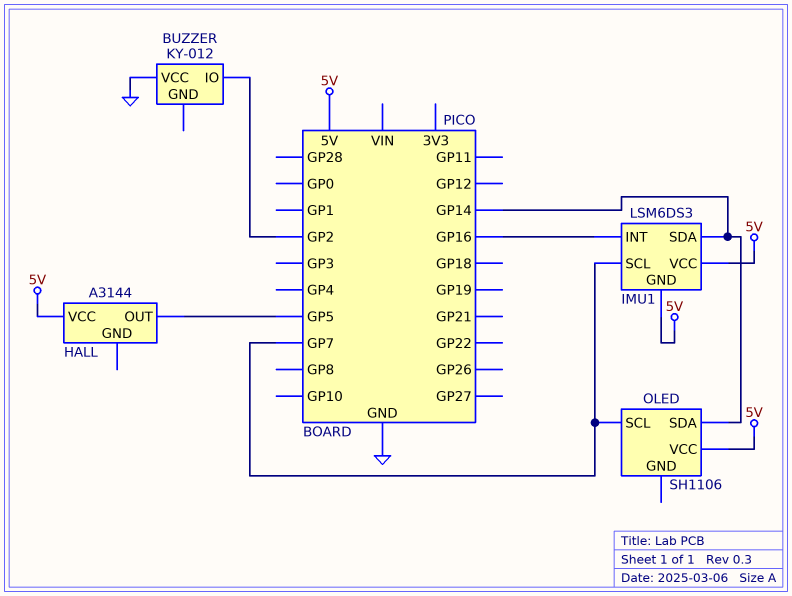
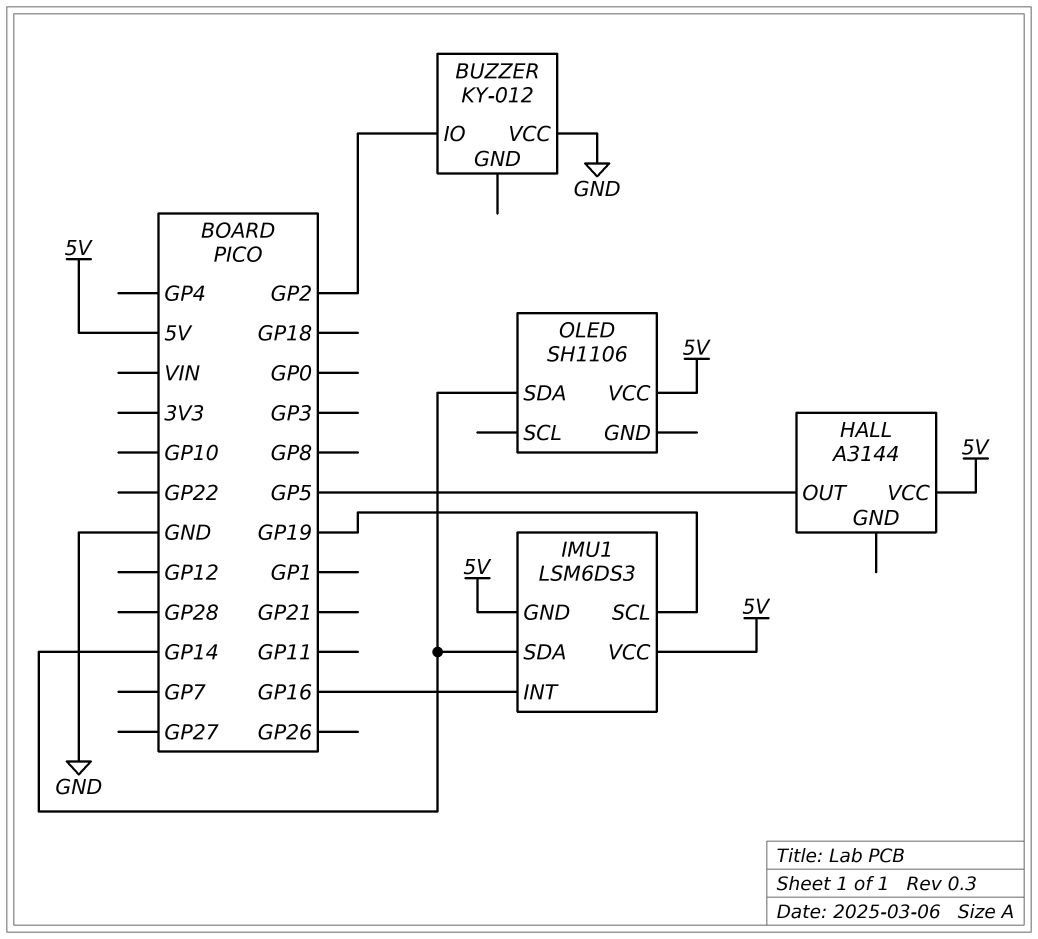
IMU1 pin SCL: GP7 -> GP19
OLED pin SCL: GP7 -> none

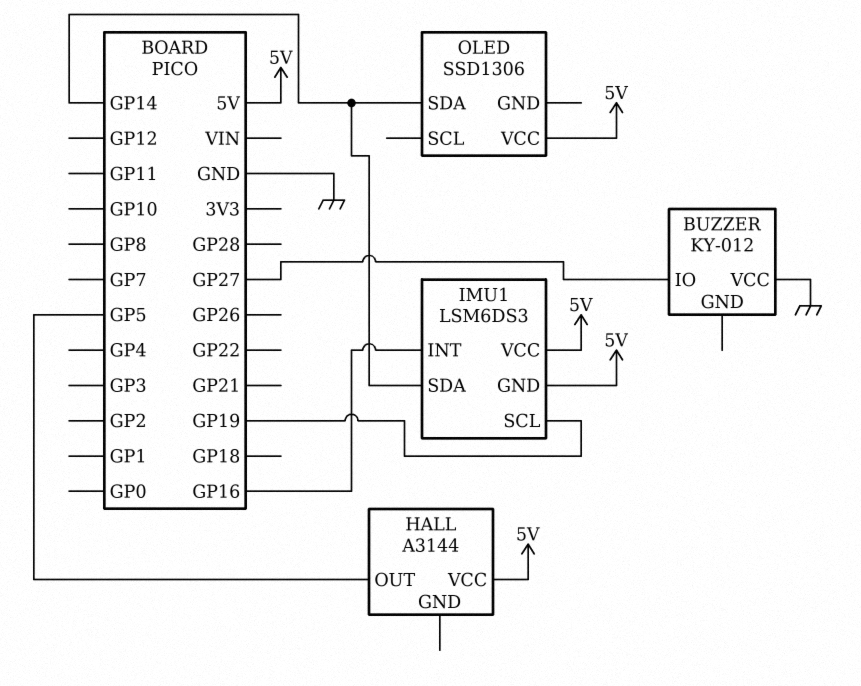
BUZZER pin IO: GP2 -> GP27
OLED: SH1106 -> SSD1306

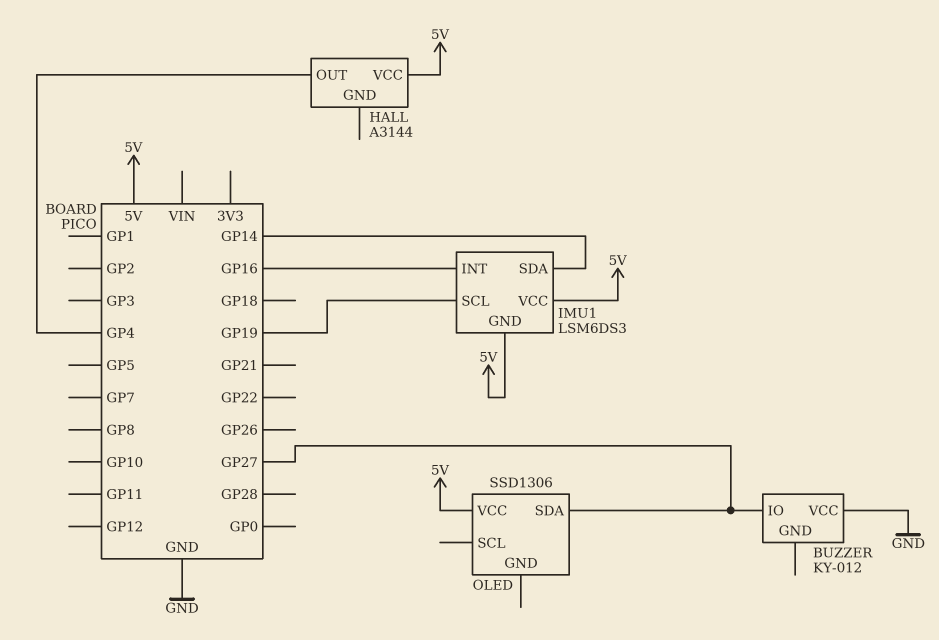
HALL pin OUT: GP5 -> GP4
OLED pin SDA: GP14 -> GP27

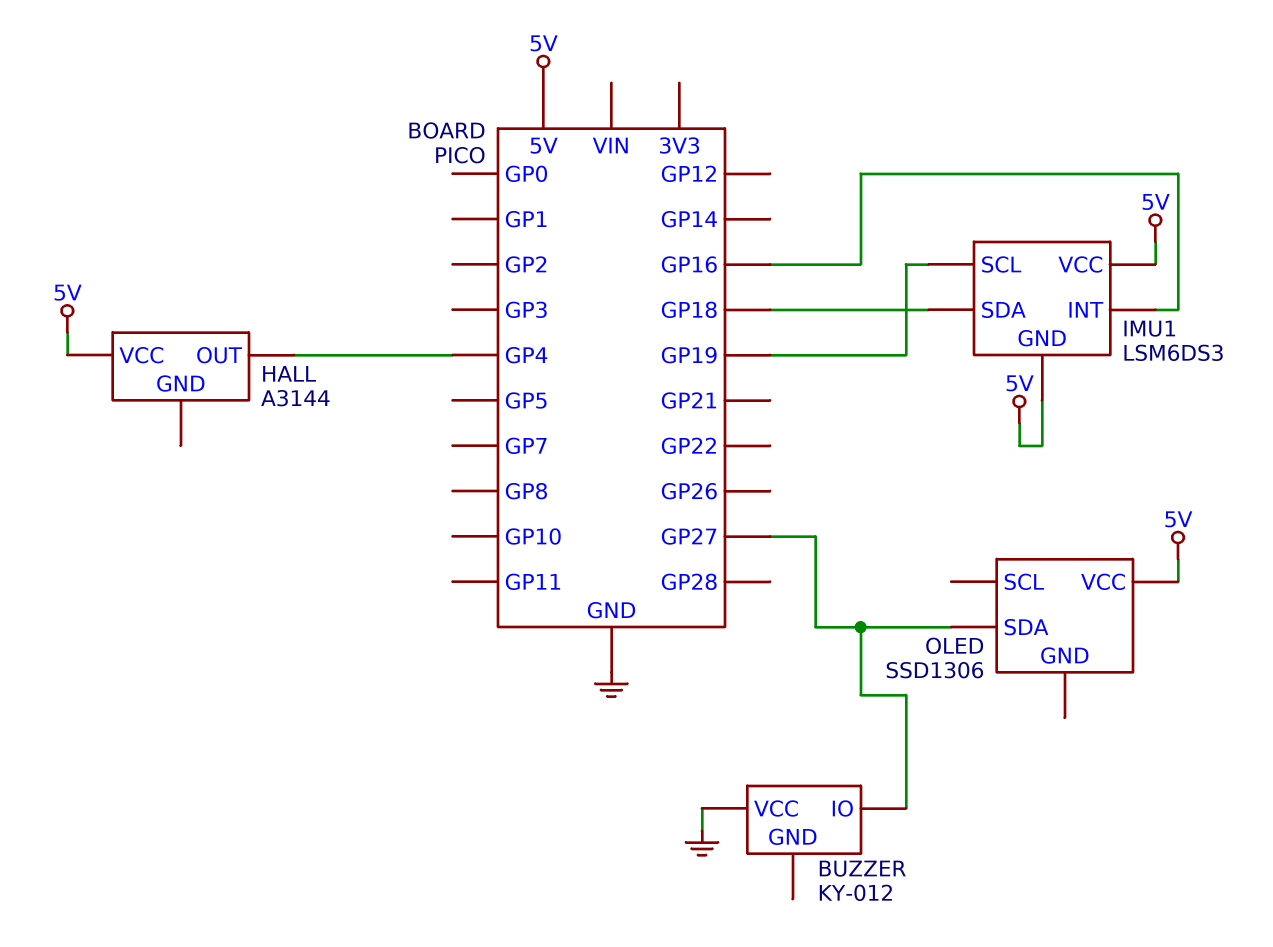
IMU1 pin SDA: GP14 -> GP18

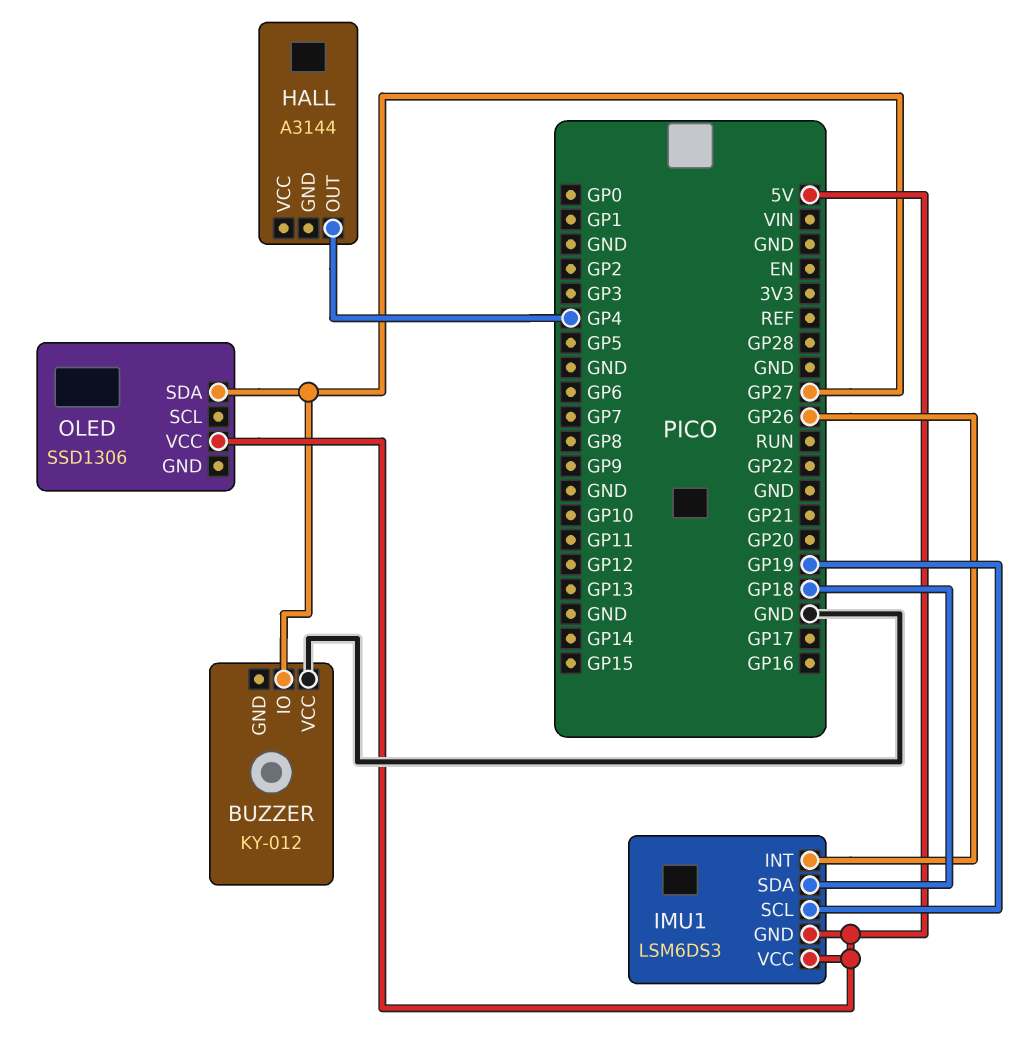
HALL pin VCC: 5V -> none
IMU1 pin INT: GP16 -> GP26

